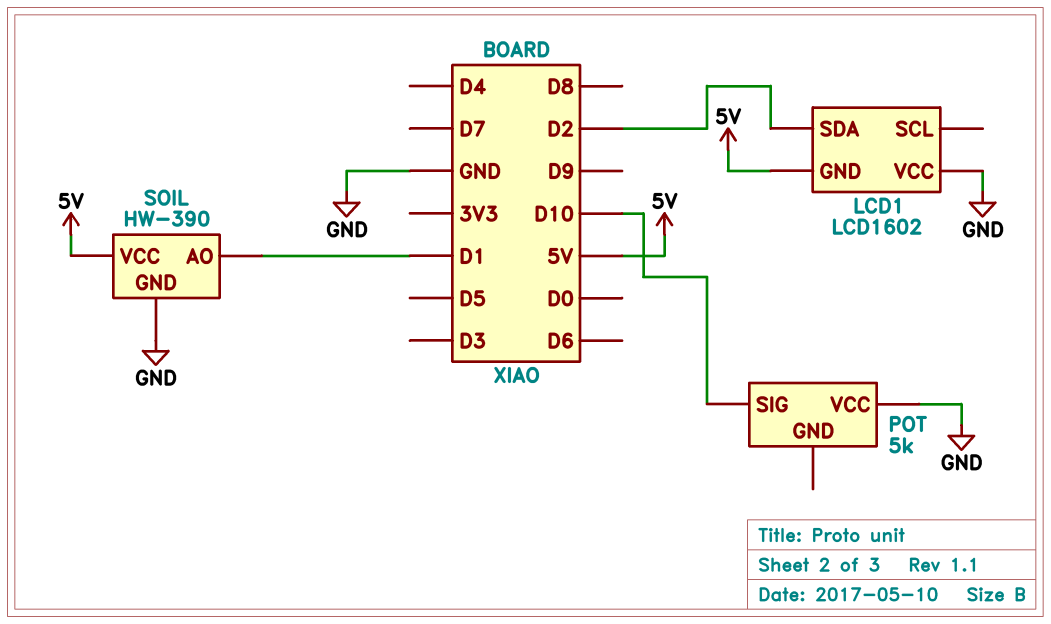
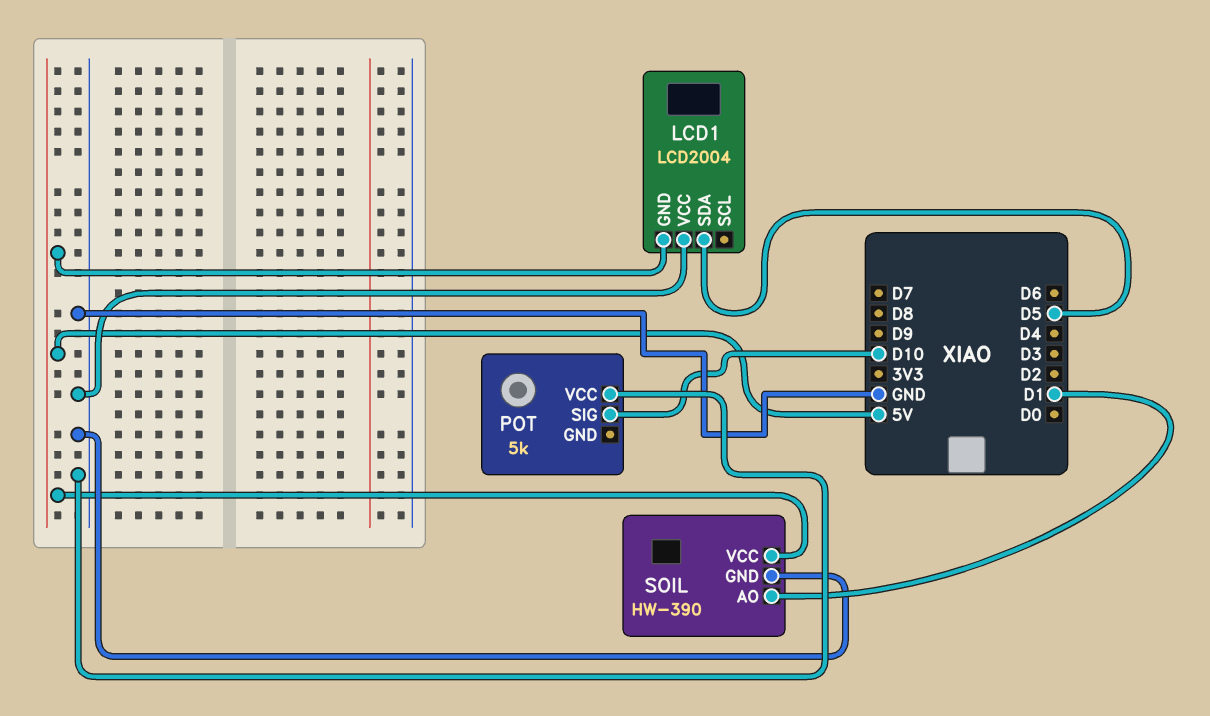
LCD1: LCD1602 -> LCD2004
LCD1 pin SDA: D2 -> D5

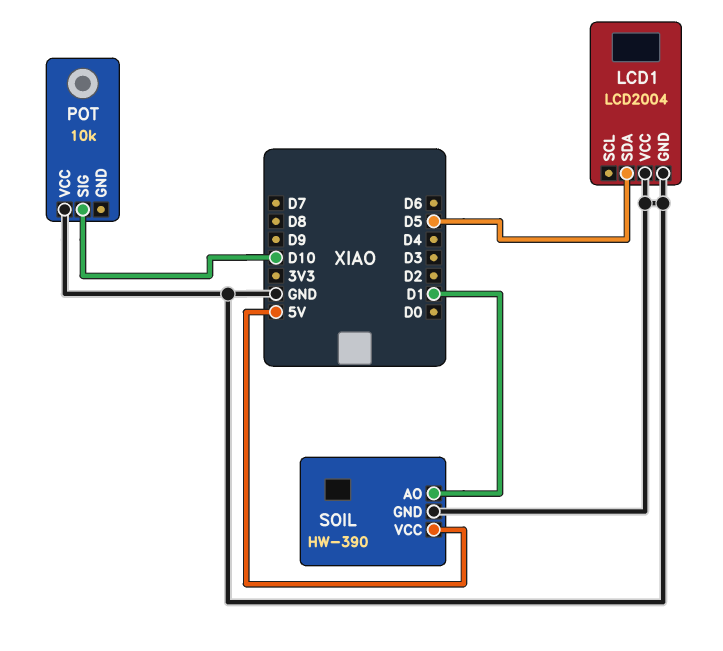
LCD1 pin GND: 5V -> GND
POT: 5k -> 10k

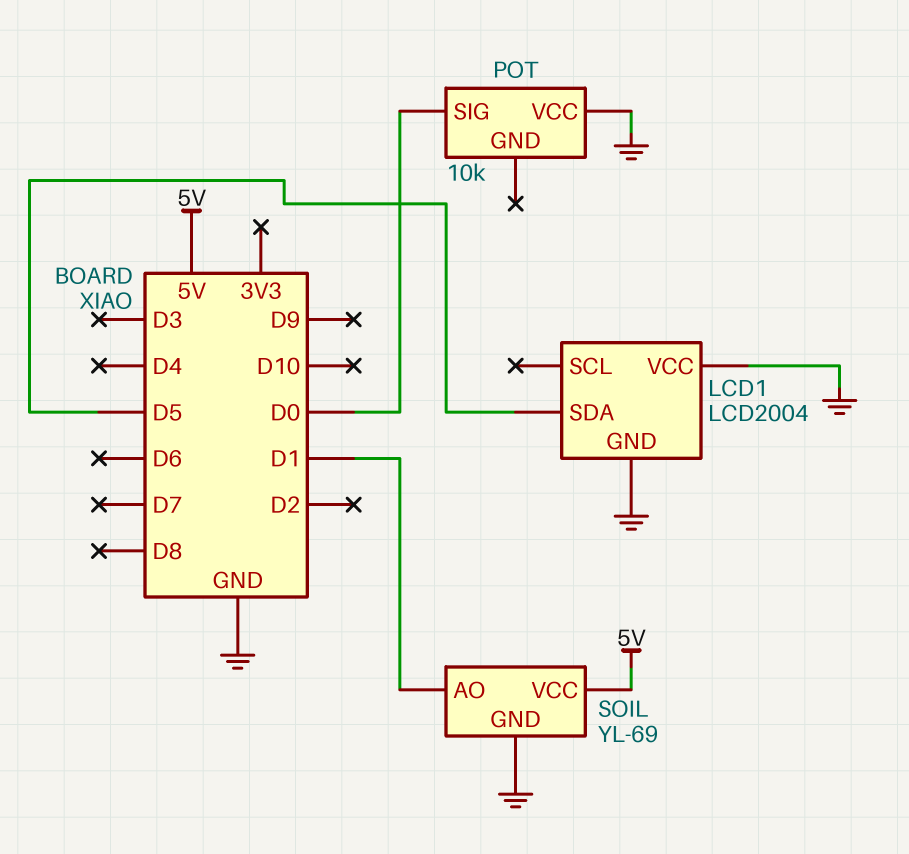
POT pin SIG: D10 -> D0
SOIL: HW-390 -> YL-69

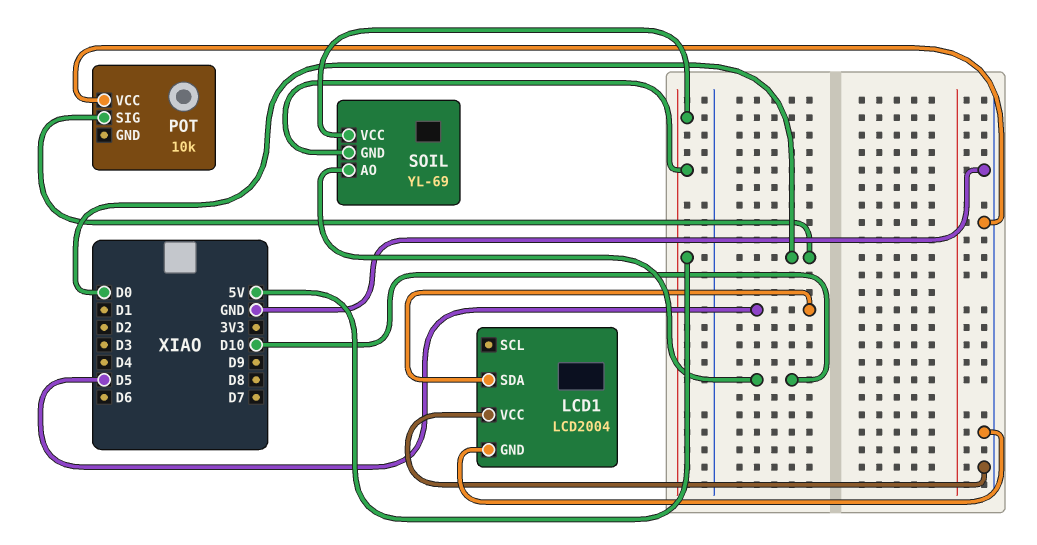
SOIL pin AO: D1 -> D10
SOIL pin GND: GND -> 5V

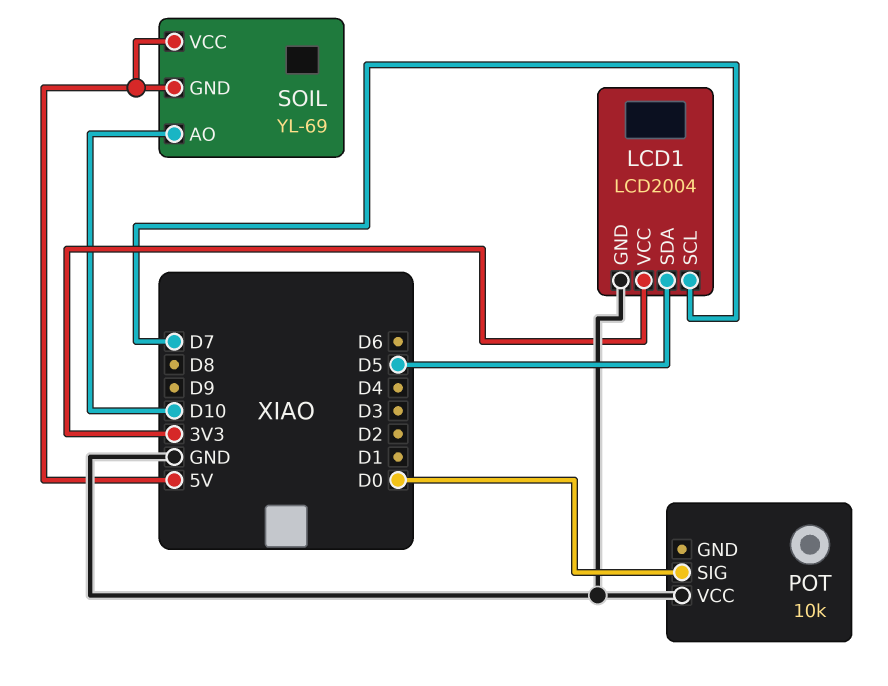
LCD1 pin SCL: none -> D7
LCD1 pin VCC: GND -> 3V3

